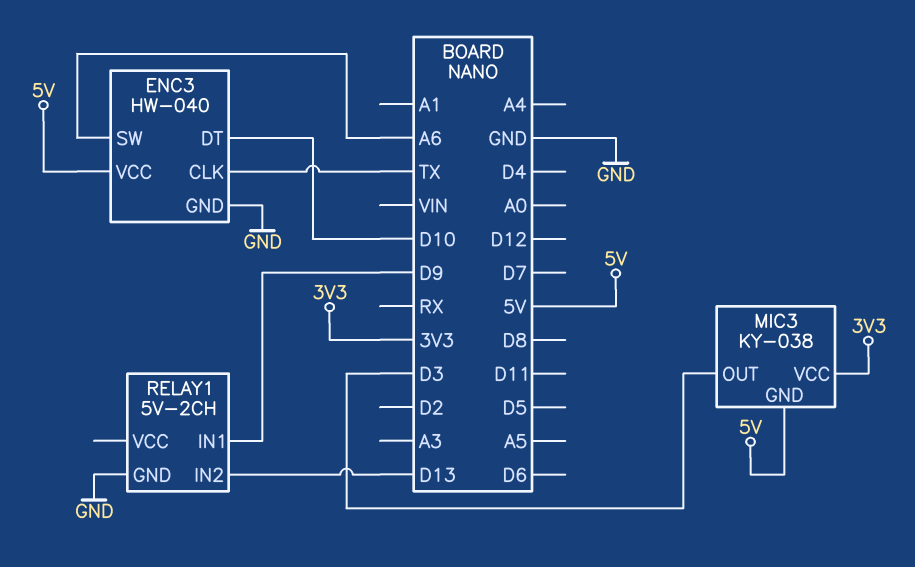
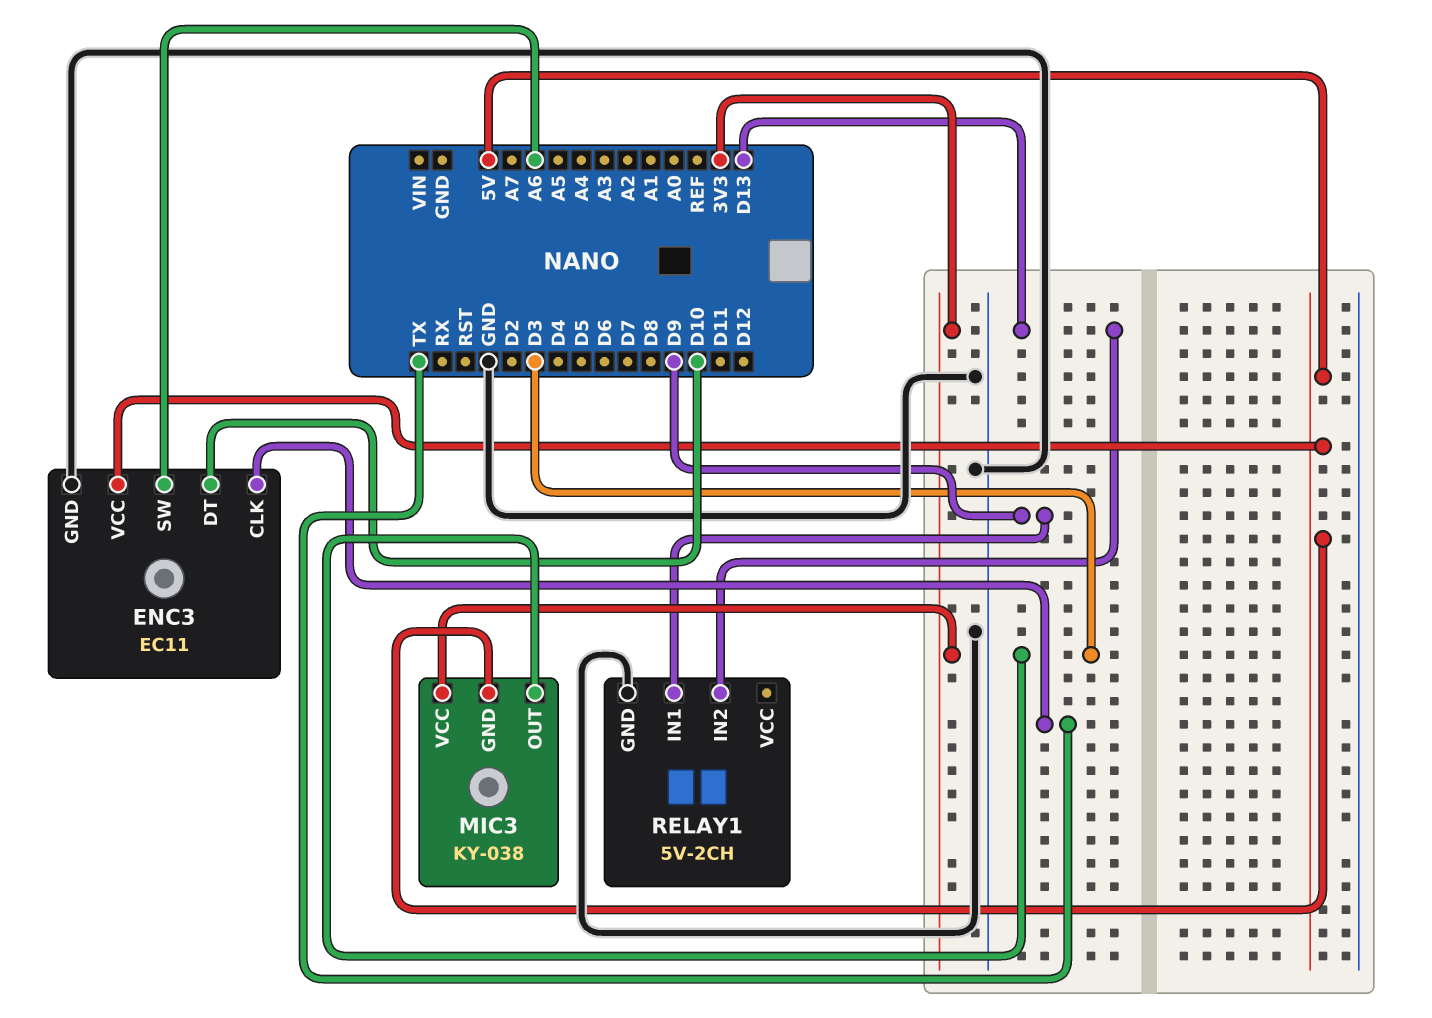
ENC3: HW-040 -> EC11

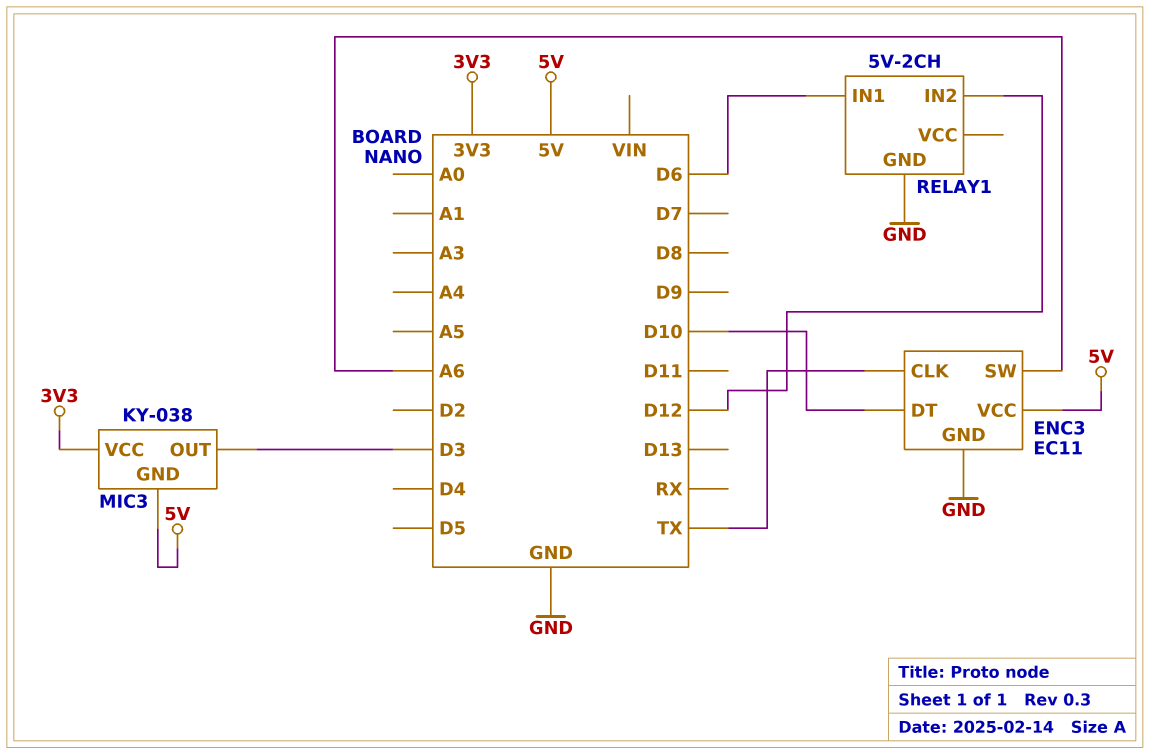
RELAY1 pin IN1: D9 -> D6
RELAY1 pin IN2: D13 -> D12

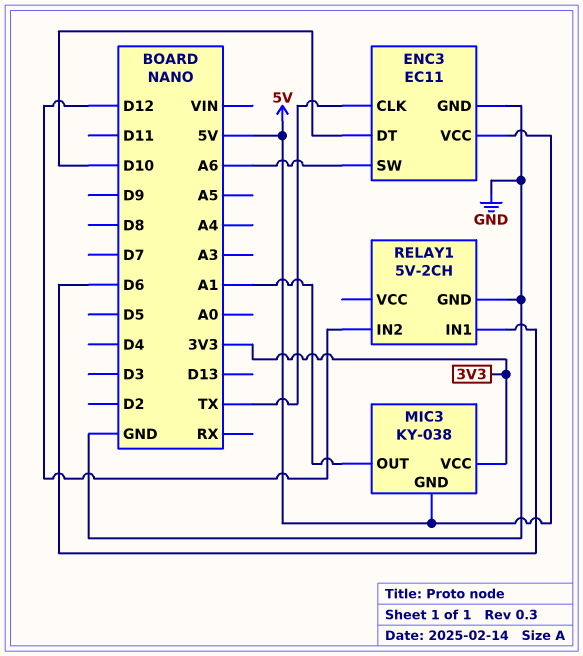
MIC3 pin OUT: D3 -> A1

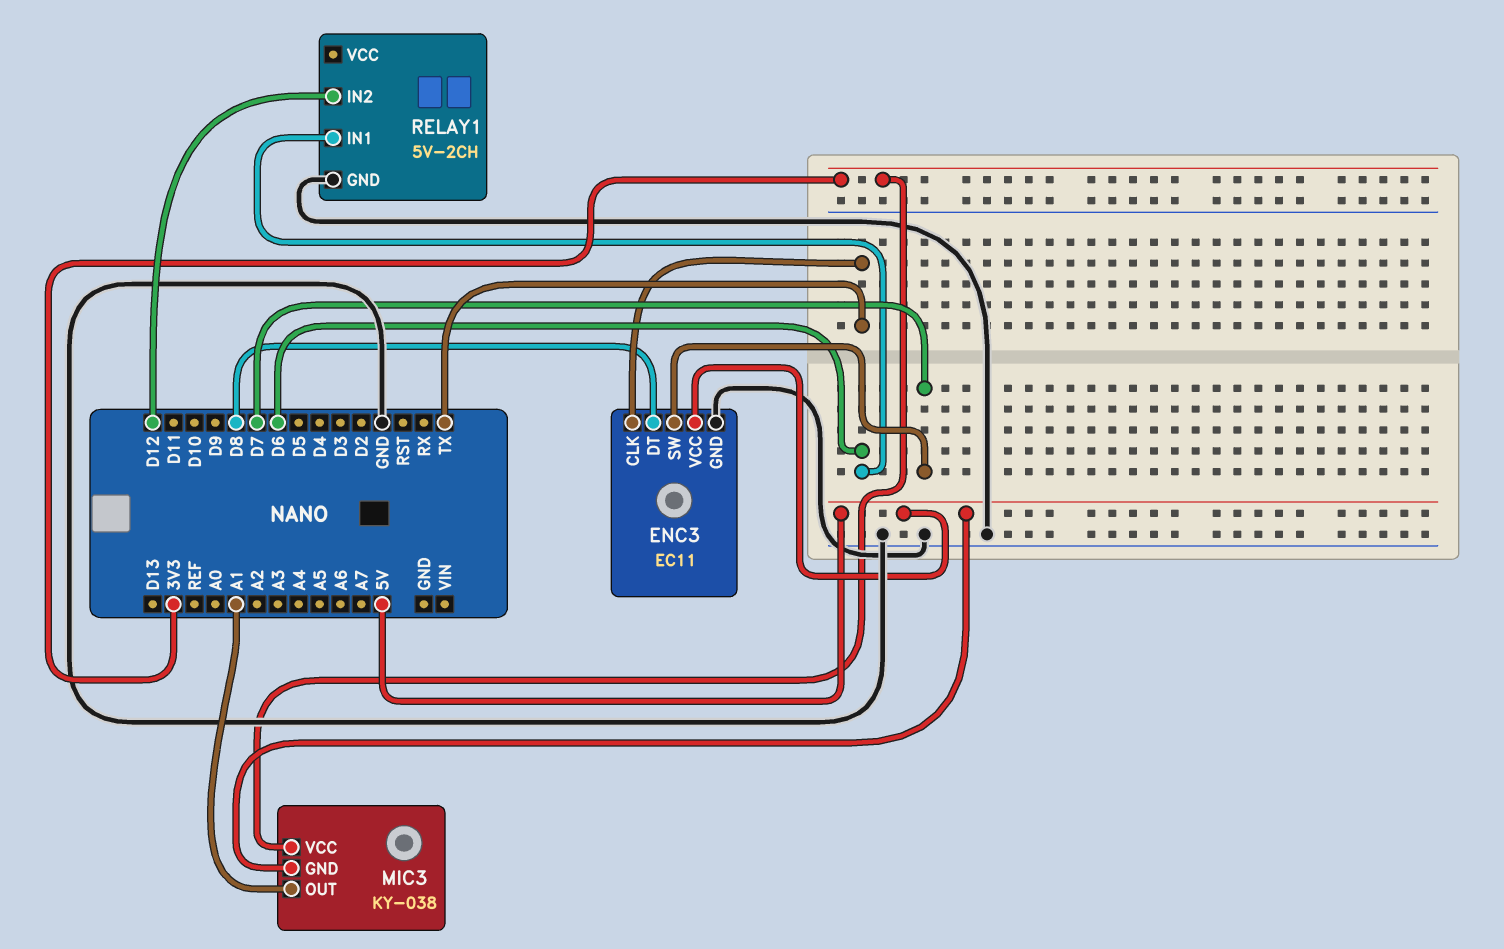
ENC3 pin DT: D10 -> D8
ENC3 pin SW: A6 -> D7

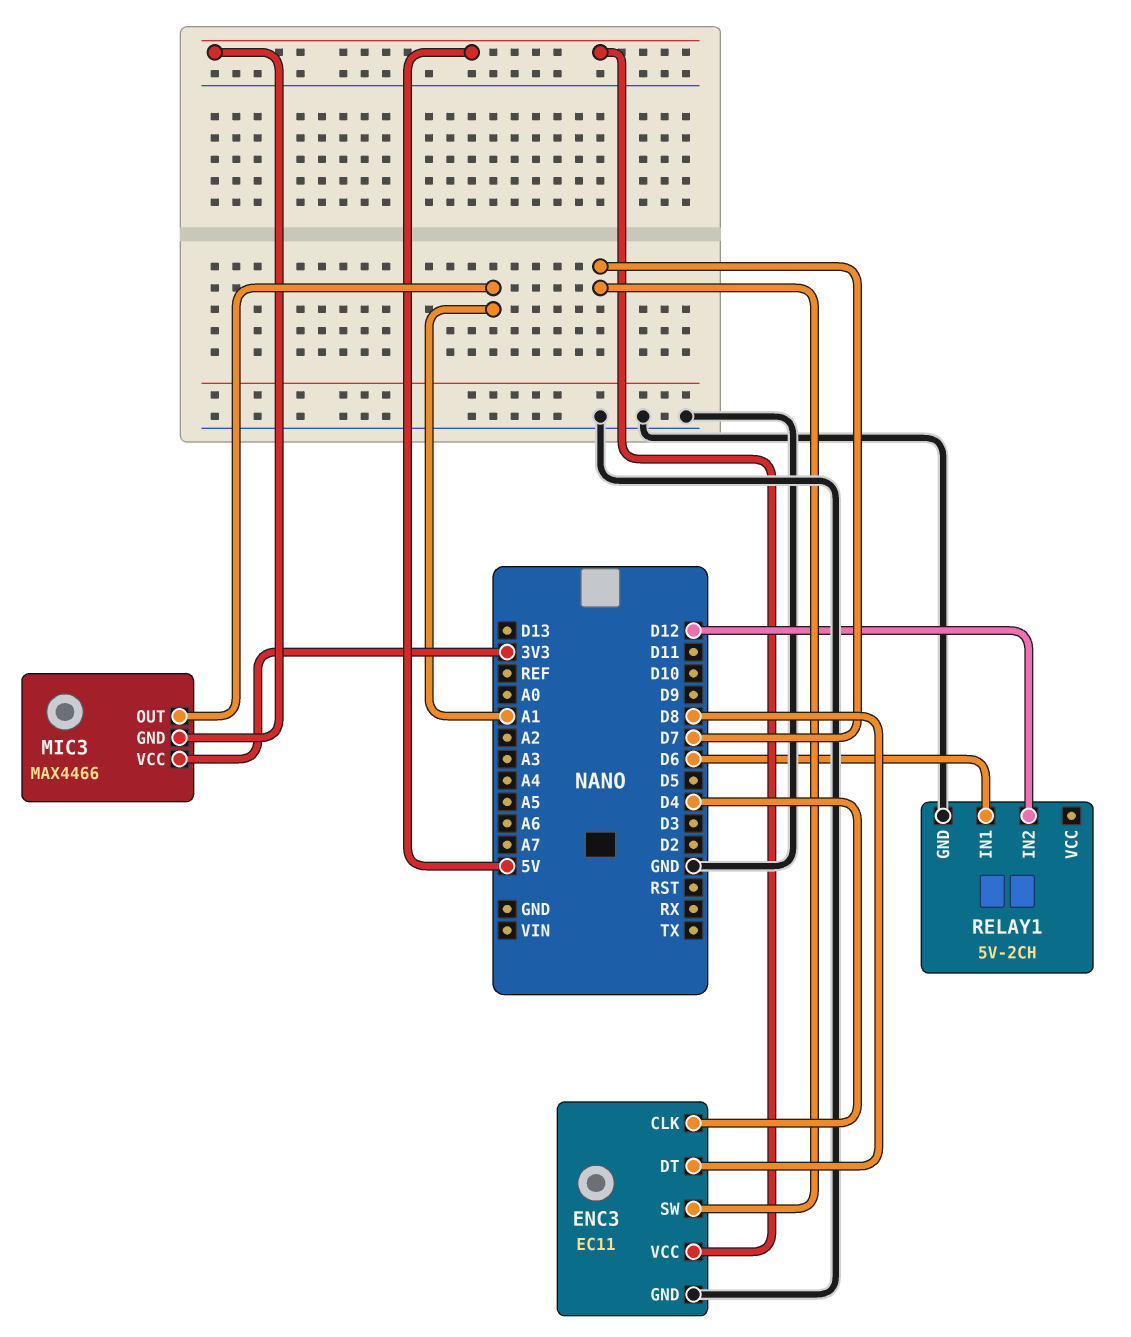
ENC3 pin CLK: TX -> D4
MIC3: KY-038 -> MAX4466

